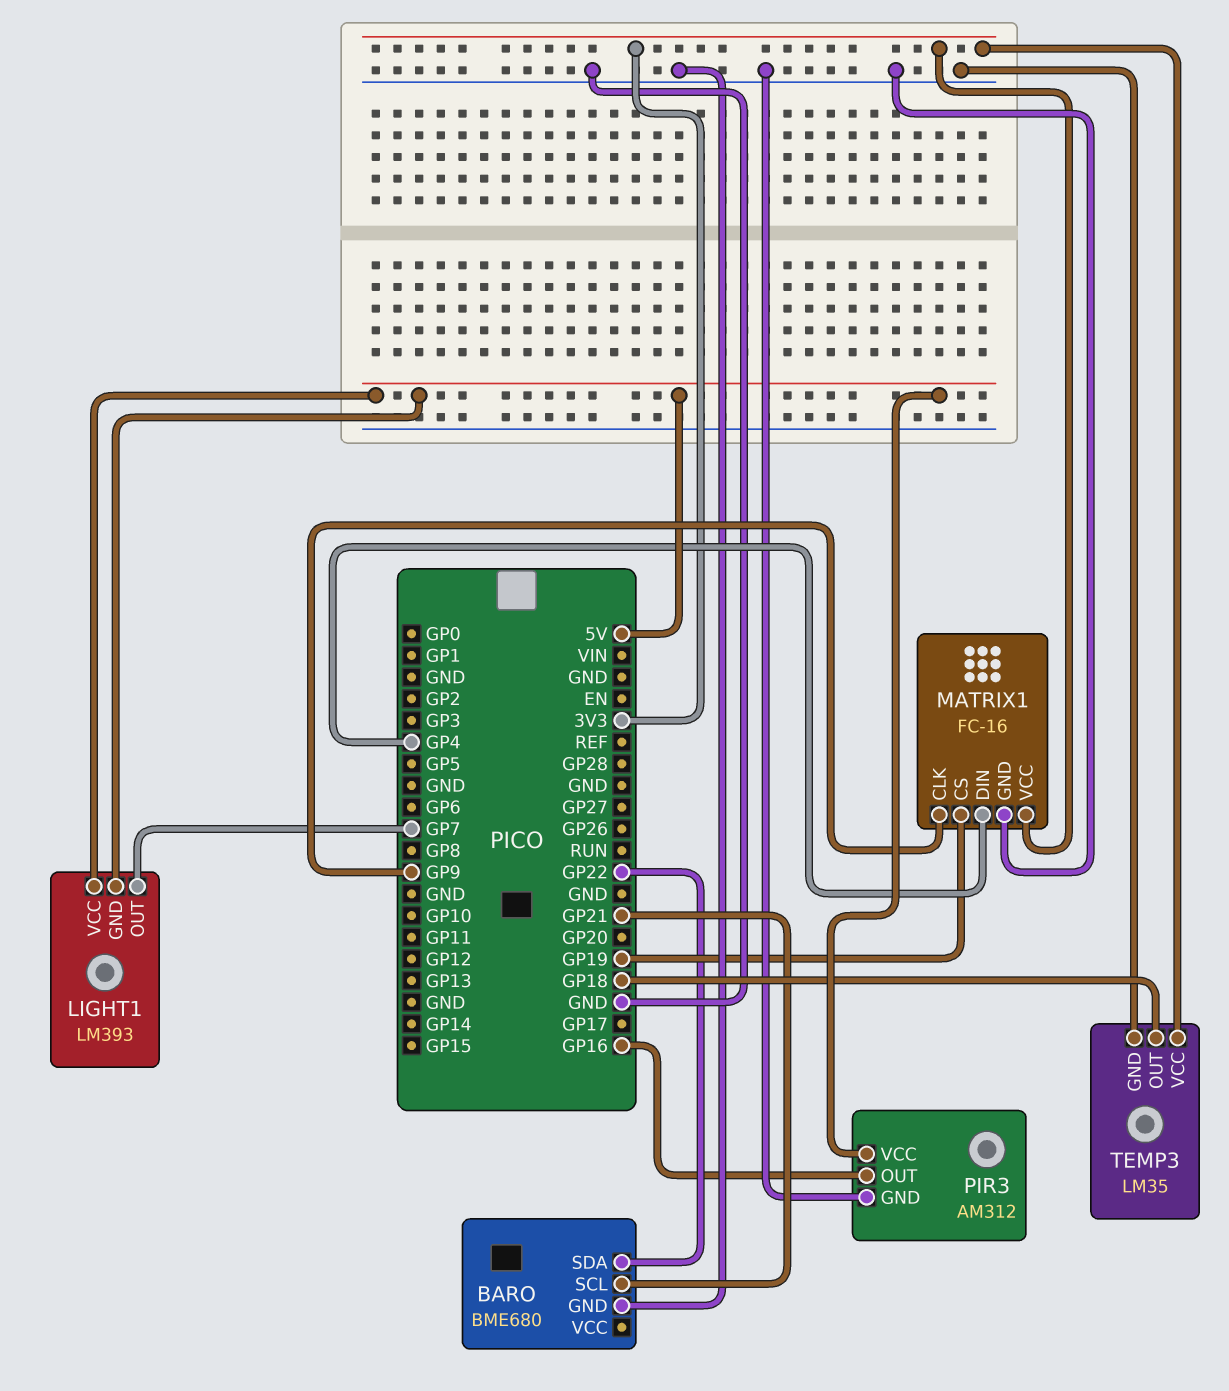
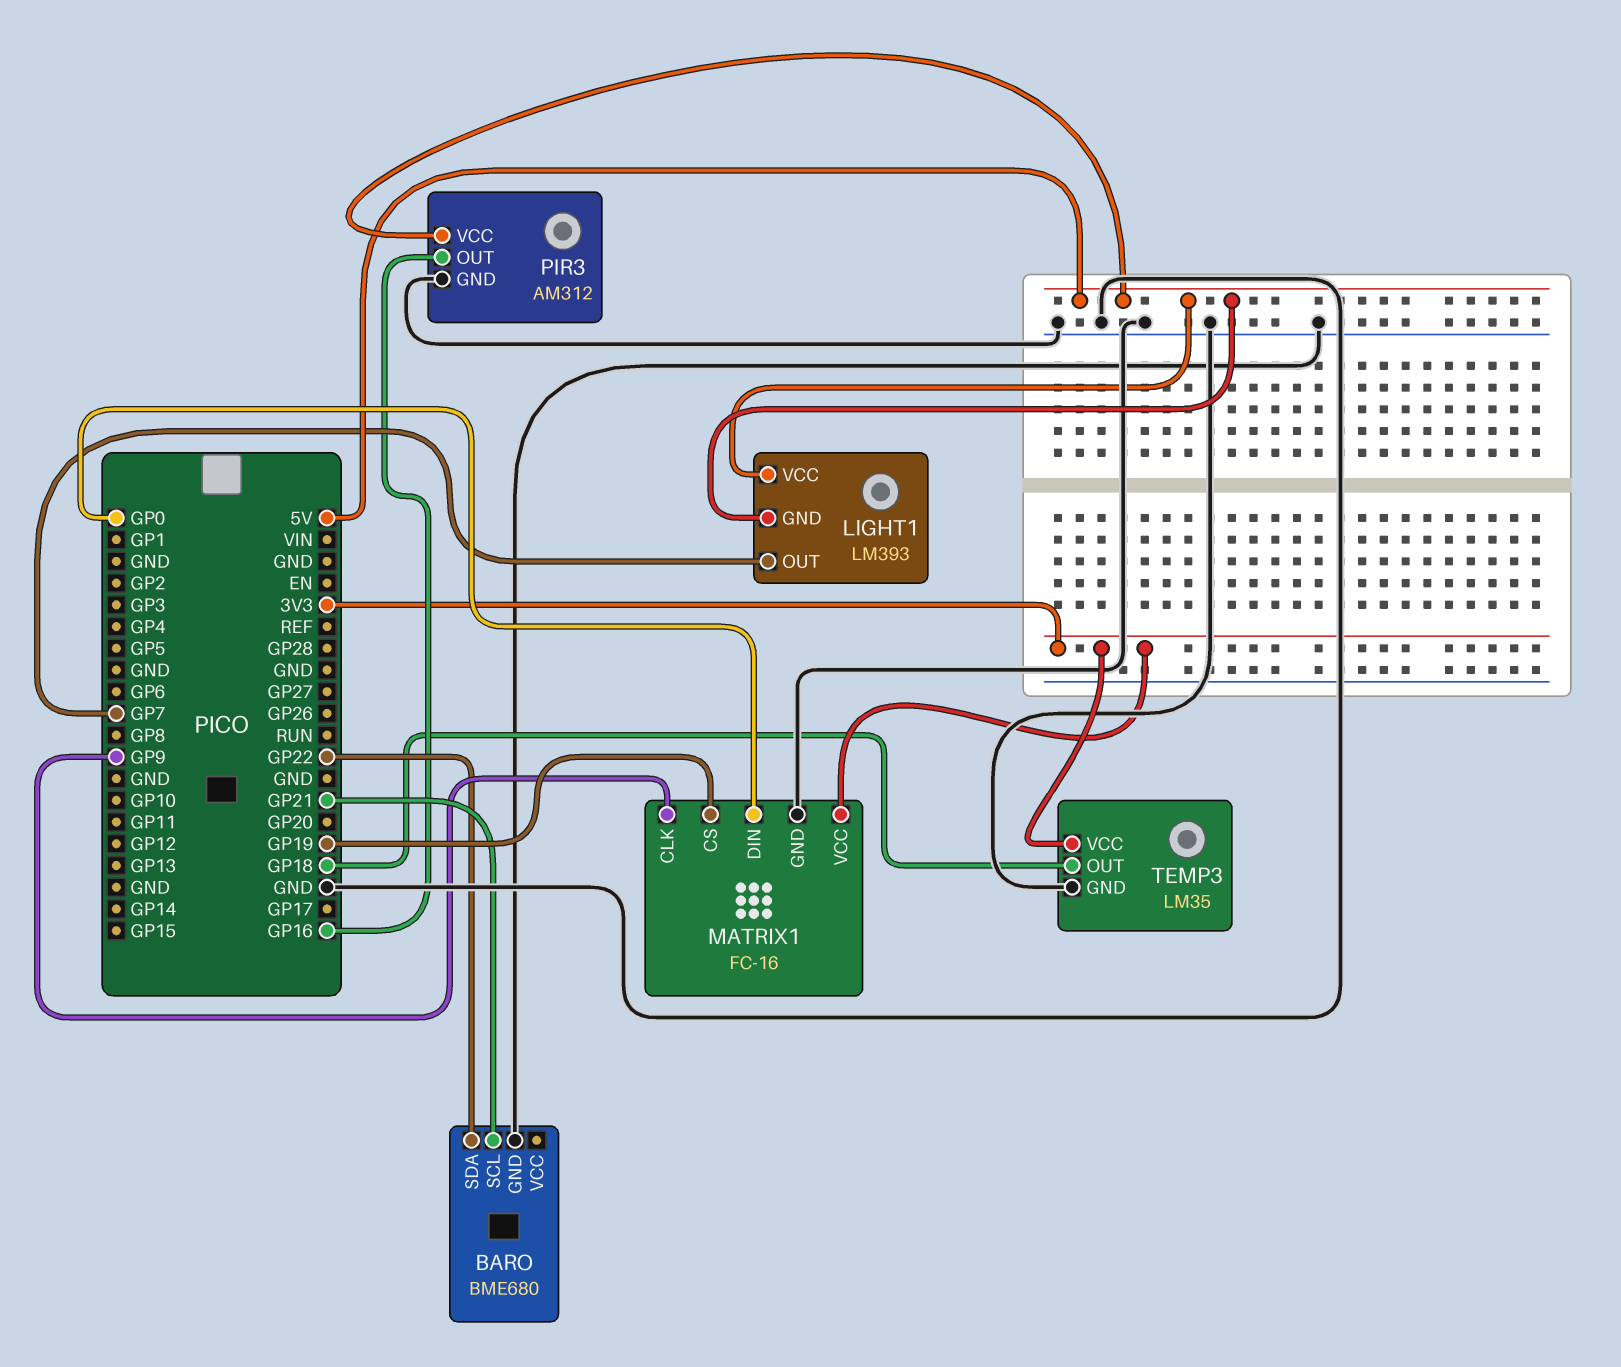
MATRIX1 pin DIN: GP4 -> GP0

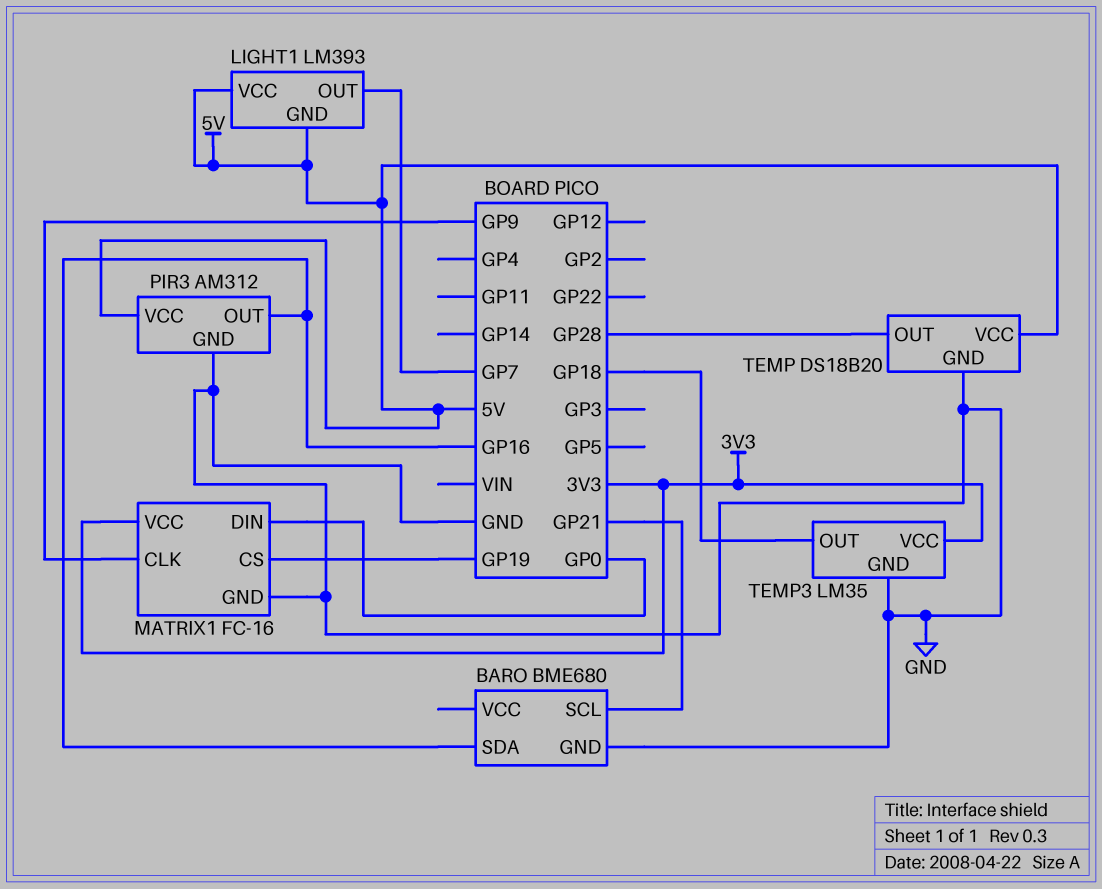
BARO pin SDA: GP22 -> GP16
TEMP: none -> DS18B20
TEMP pin GND: none -> GND
TEMP pin OUT: none -> GP28
TEMP pin VCC: none -> 5V

